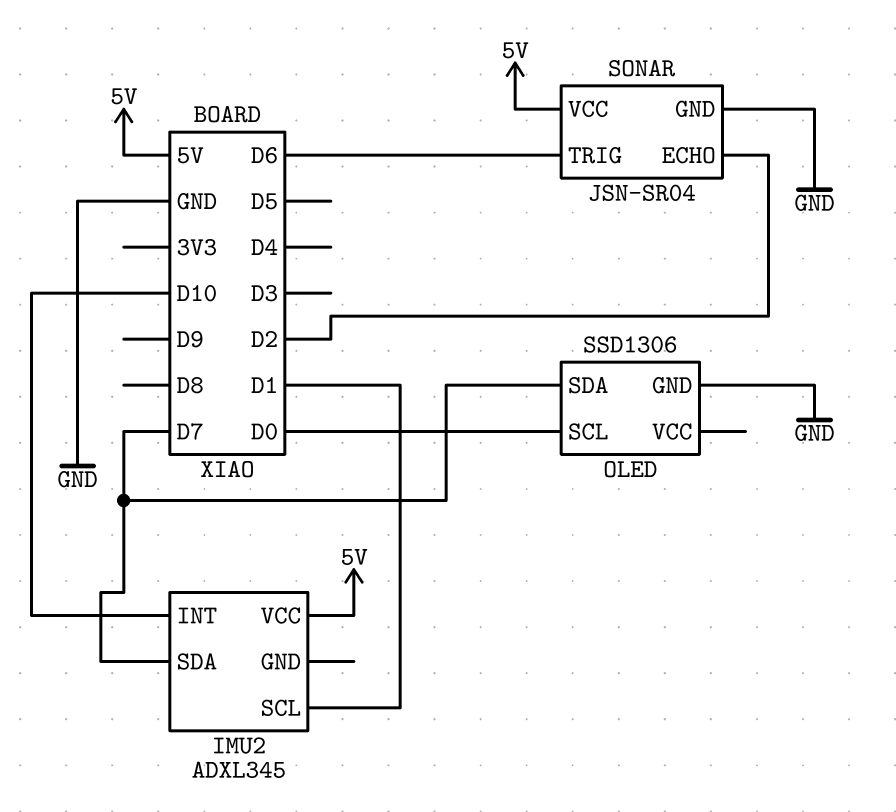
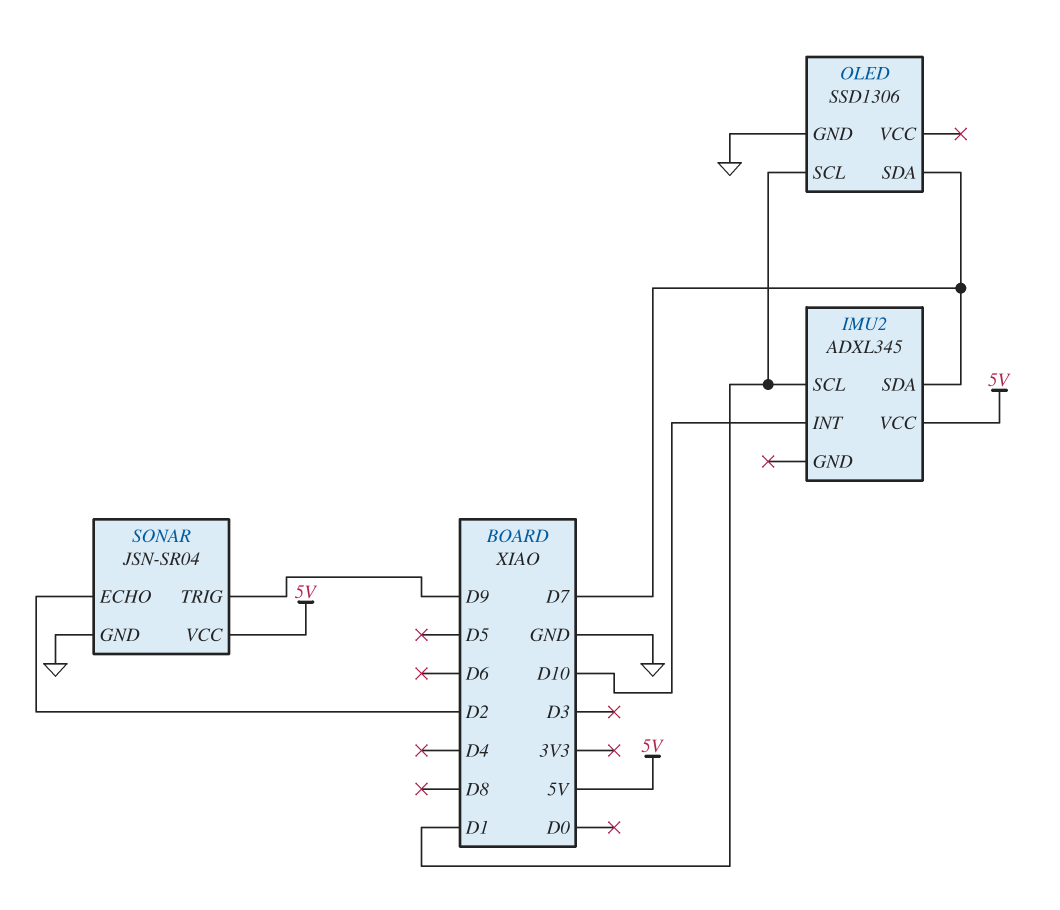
OLED pin SCL: D0 -> D1
SONAR pin TRIG: D6 -> D9

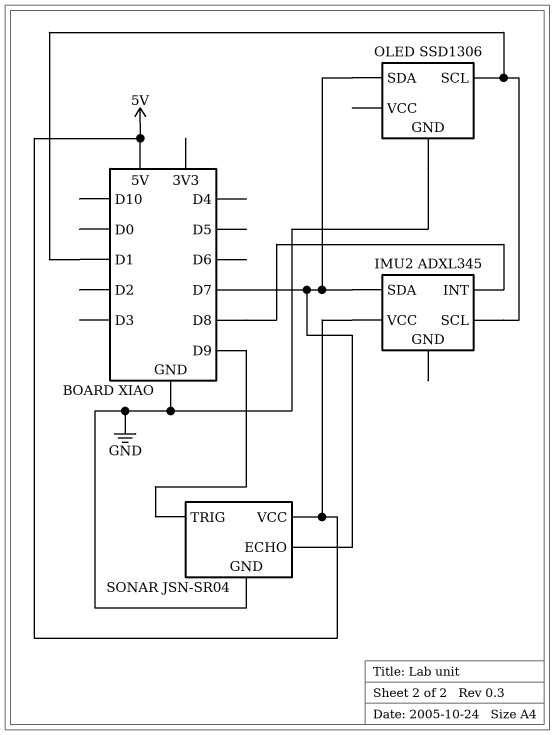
IMU2 pin INT: D10 -> D8
SONAR pin ECHO: D2 -> D7

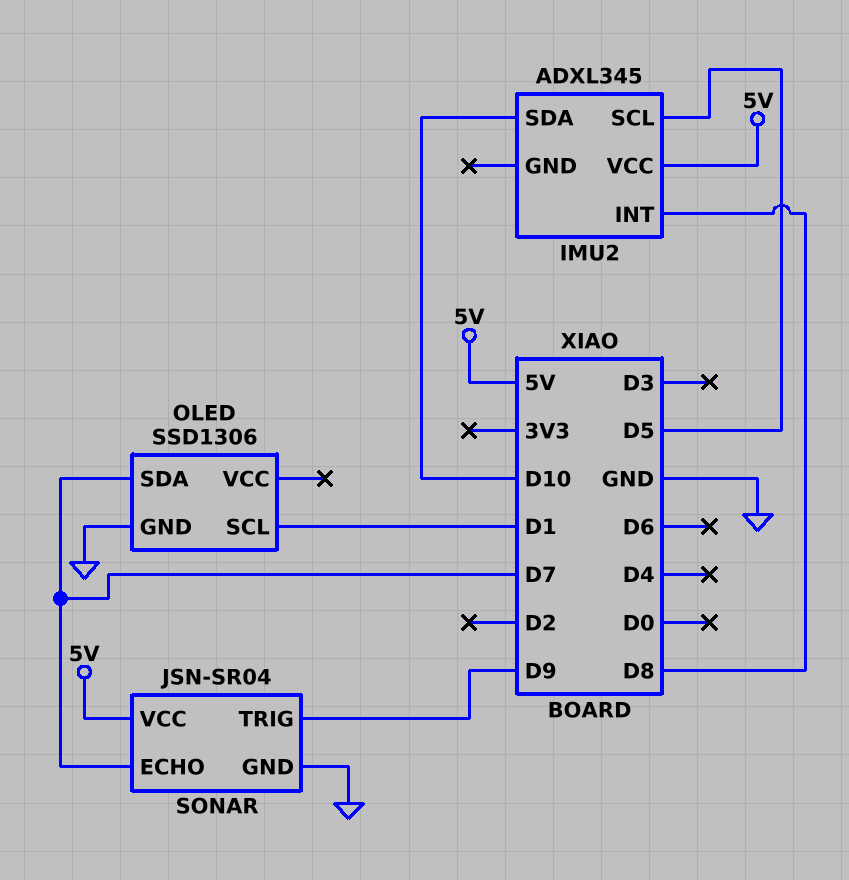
IMU2 pin SCL: D1 -> D5
IMU2 pin SDA: D7 -> D10

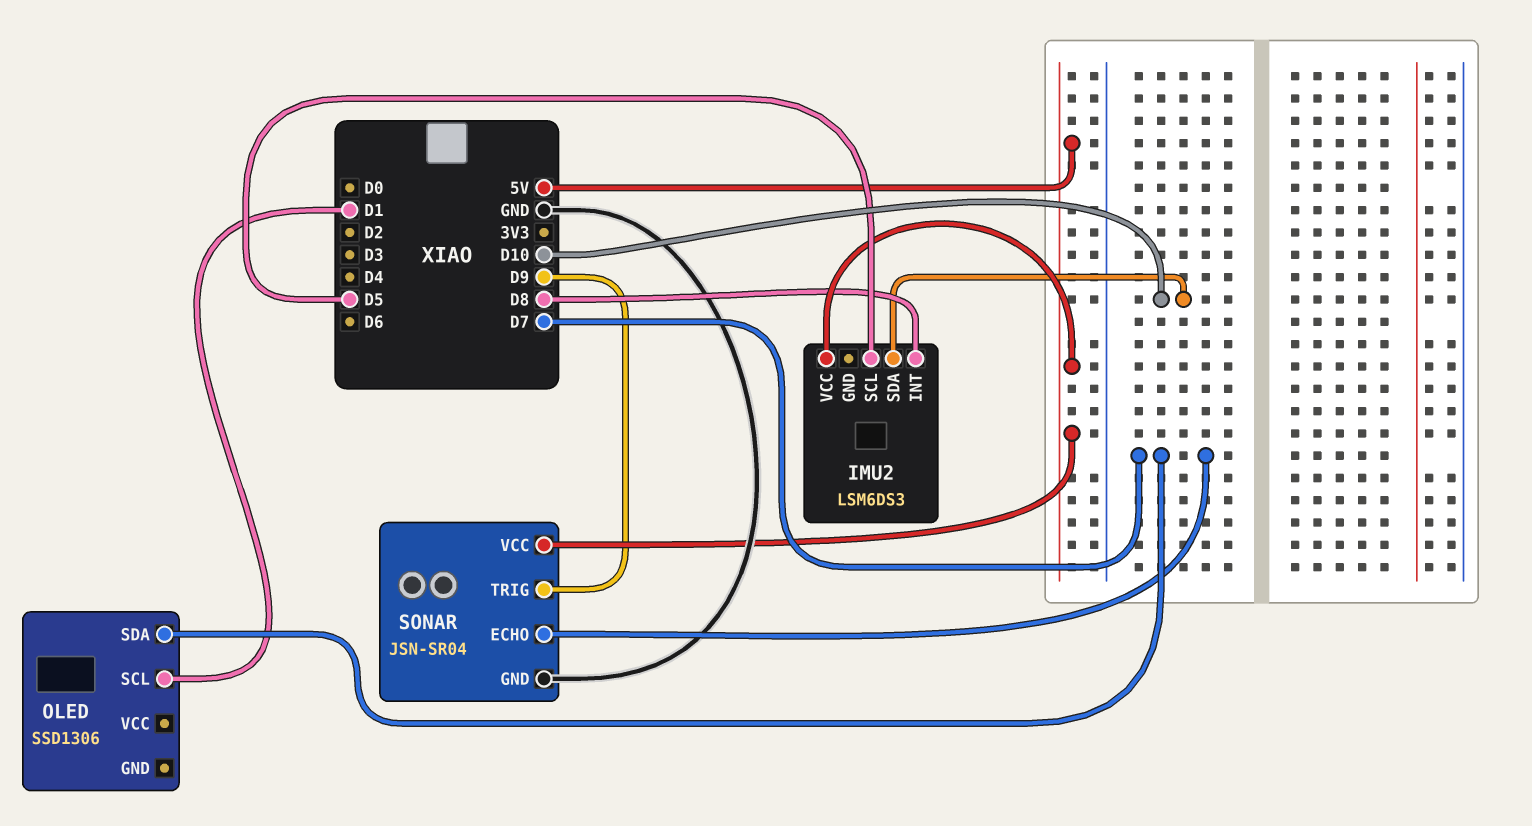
IMU2: ADXL345 -> LSM6DS3
OLED pin GND: GND -> none

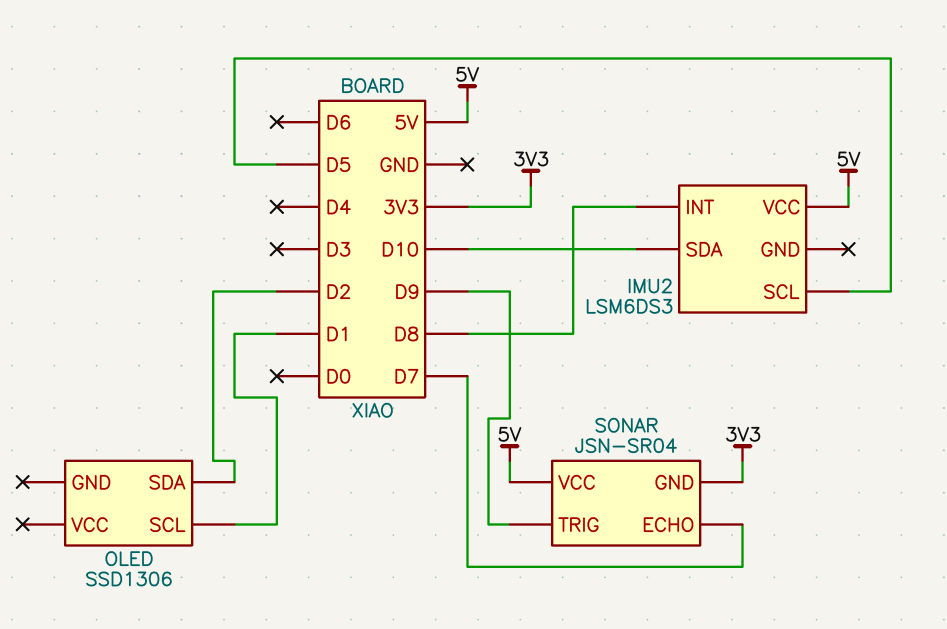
OLED pin SDA: D7 -> D2
SONAR pin GND: GND -> 3V3

